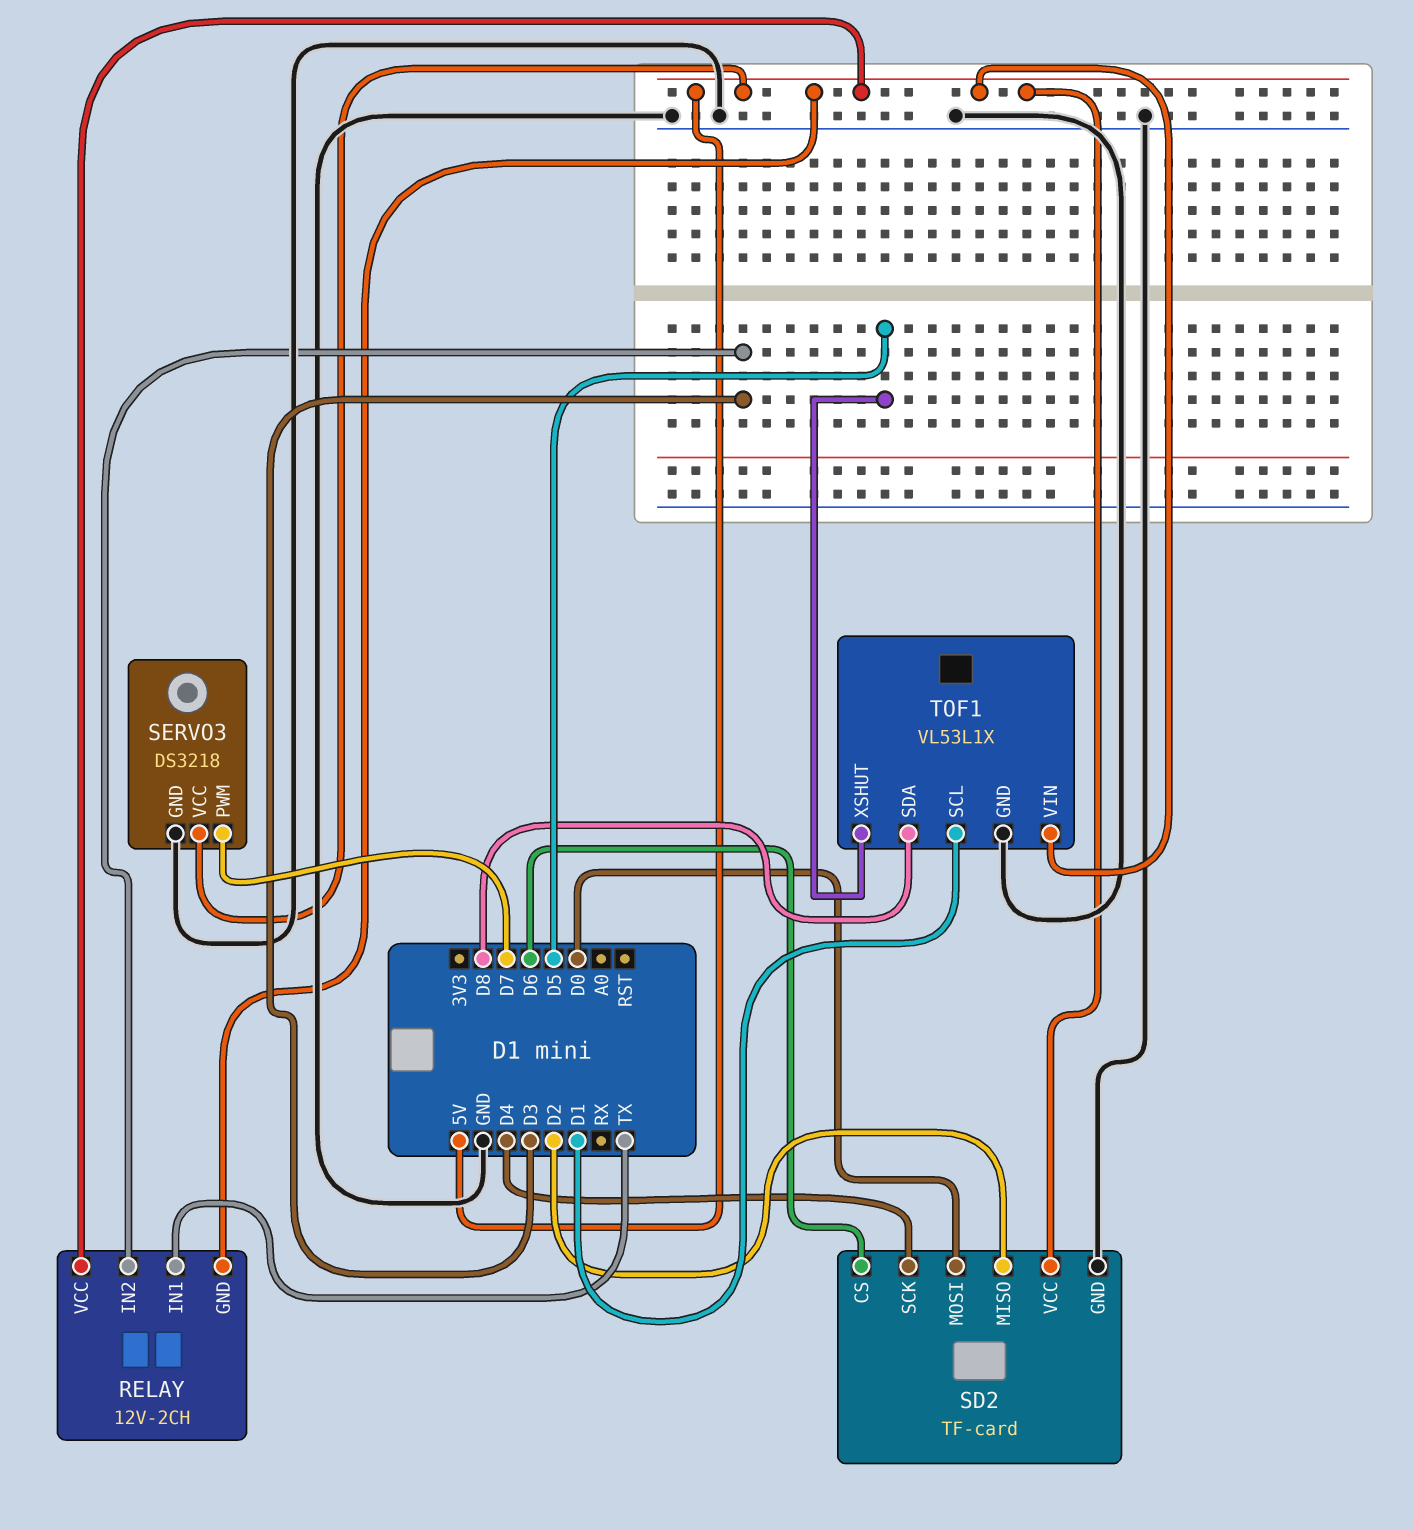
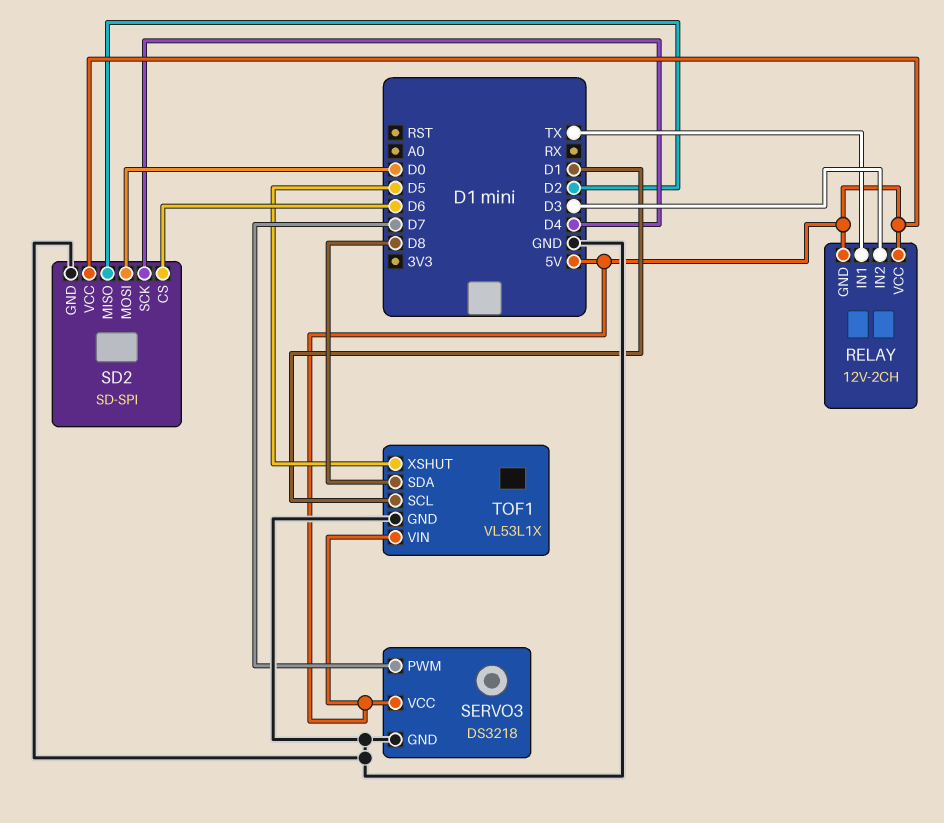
SD2: TF-card -> SD-SPI

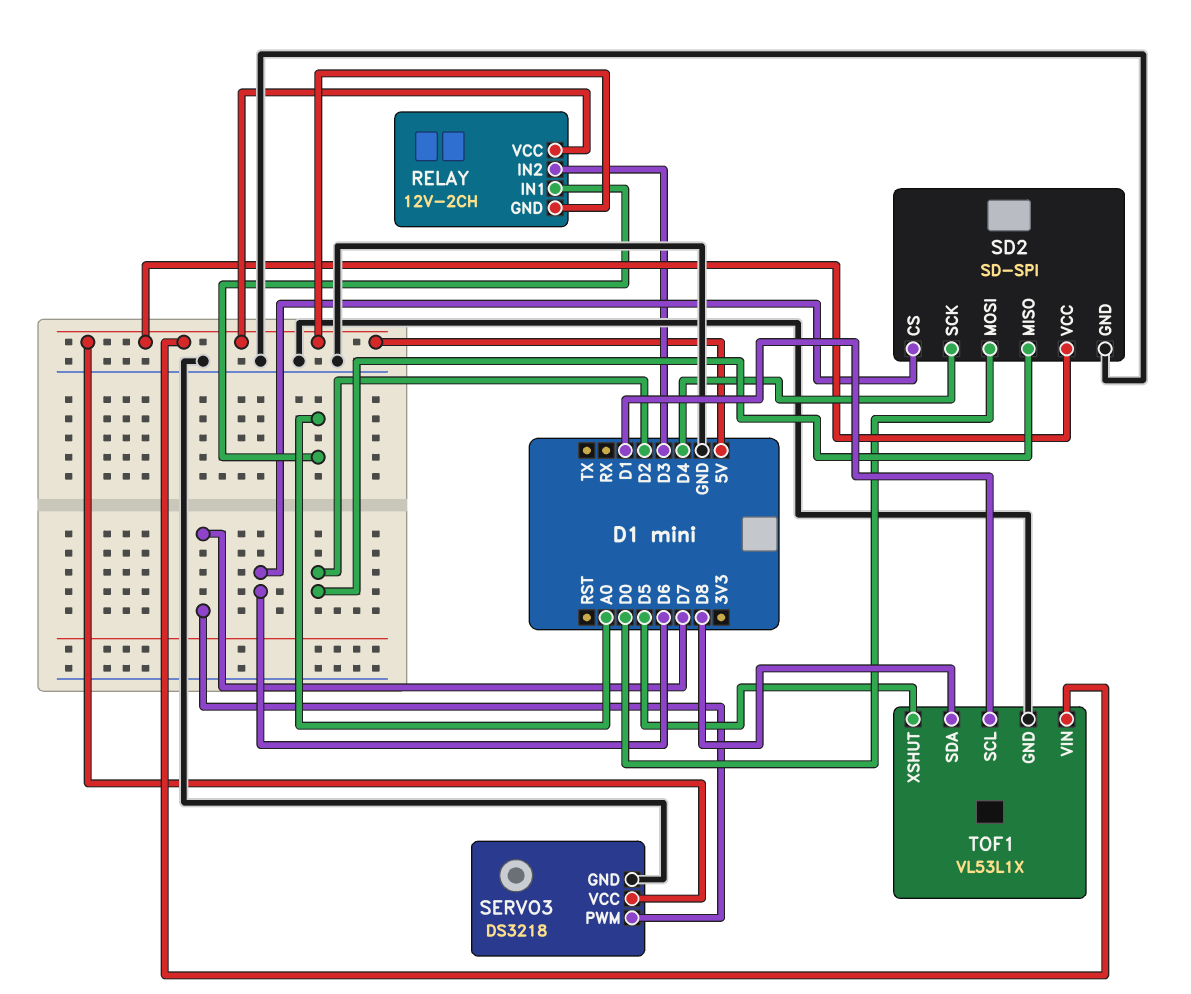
RELAY pin IN1: TX -> A0

